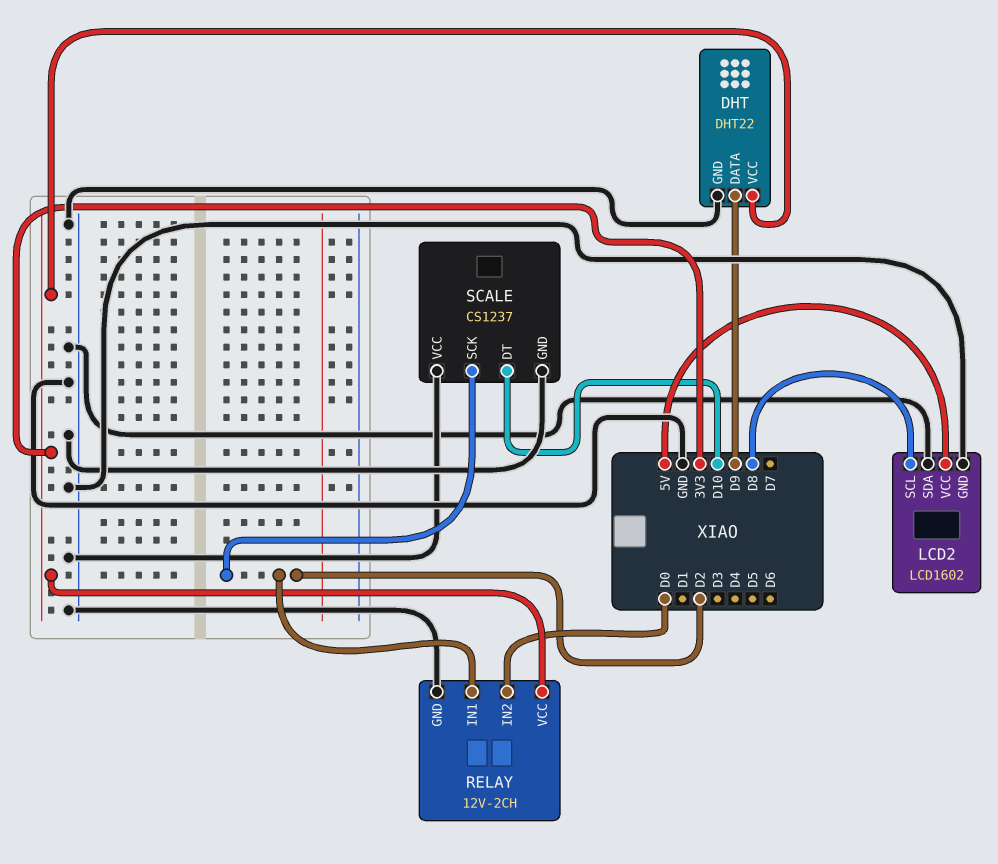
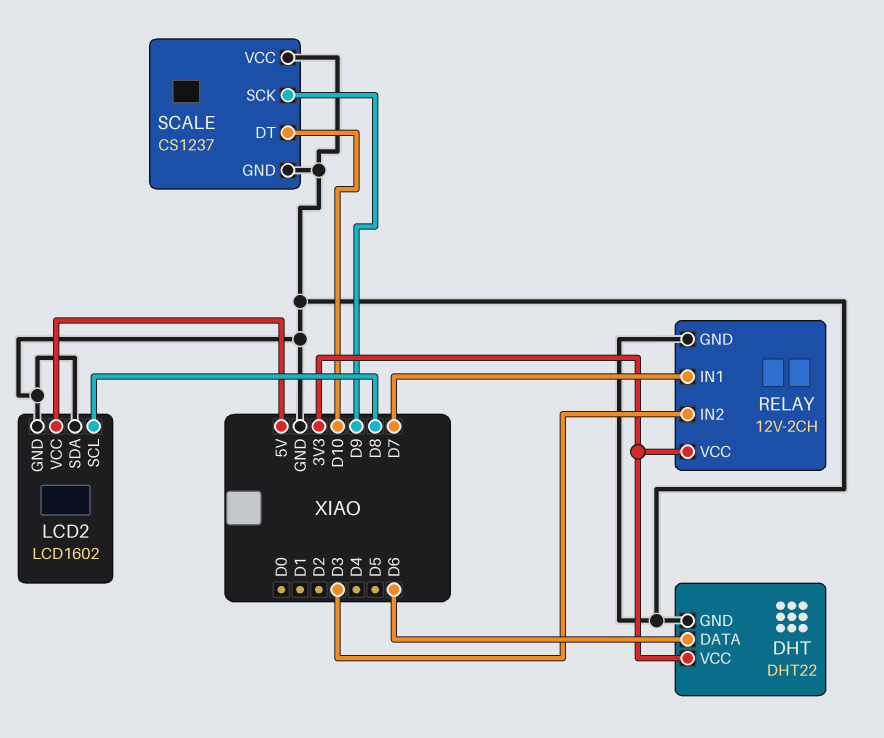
DHT pin DATA: D9 -> D6
RELAY pin IN1: D2 -> D7
RELAY pin IN2: D0 -> D3
SCALE pin SCK: D2 -> D9

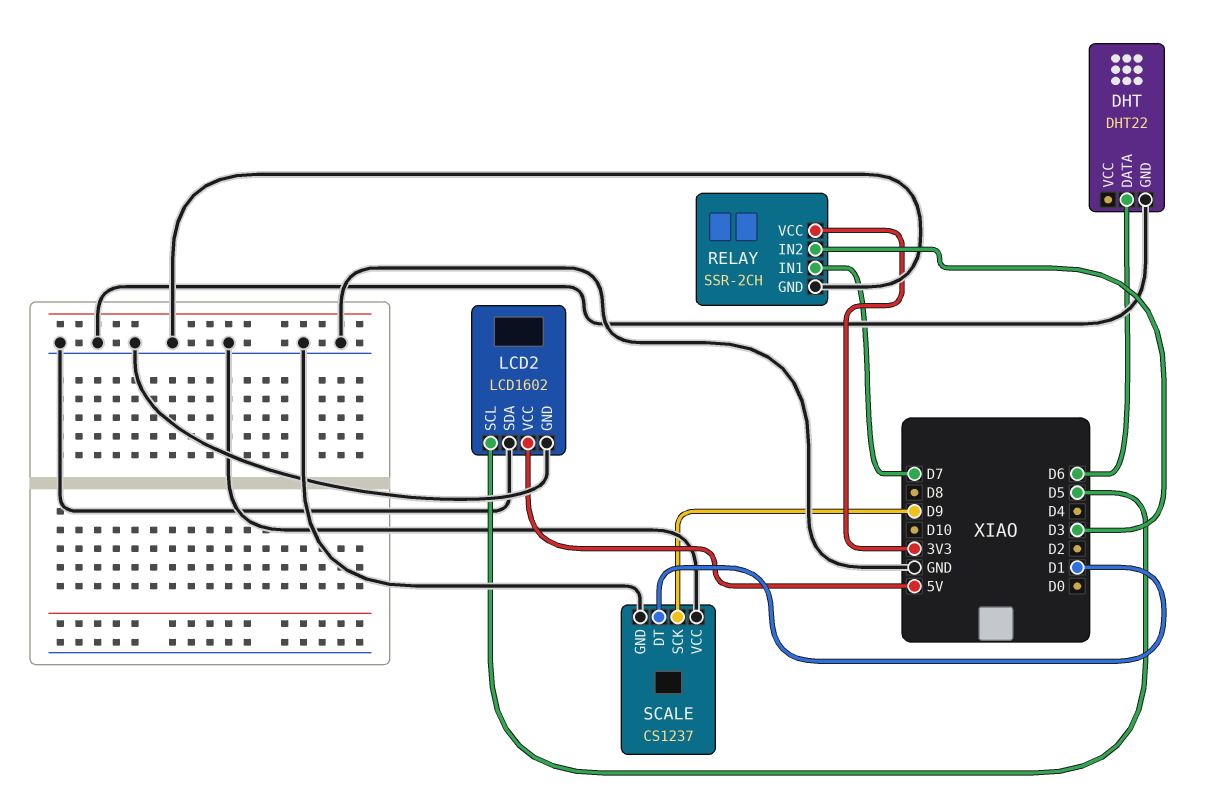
DHT pin VCC: 3V3 -> none
LCD2 pin SCL: D8 -> D5
RELAY: 12V-2CH -> SSR-2CH
SCALE pin DT: D10 -> D1

